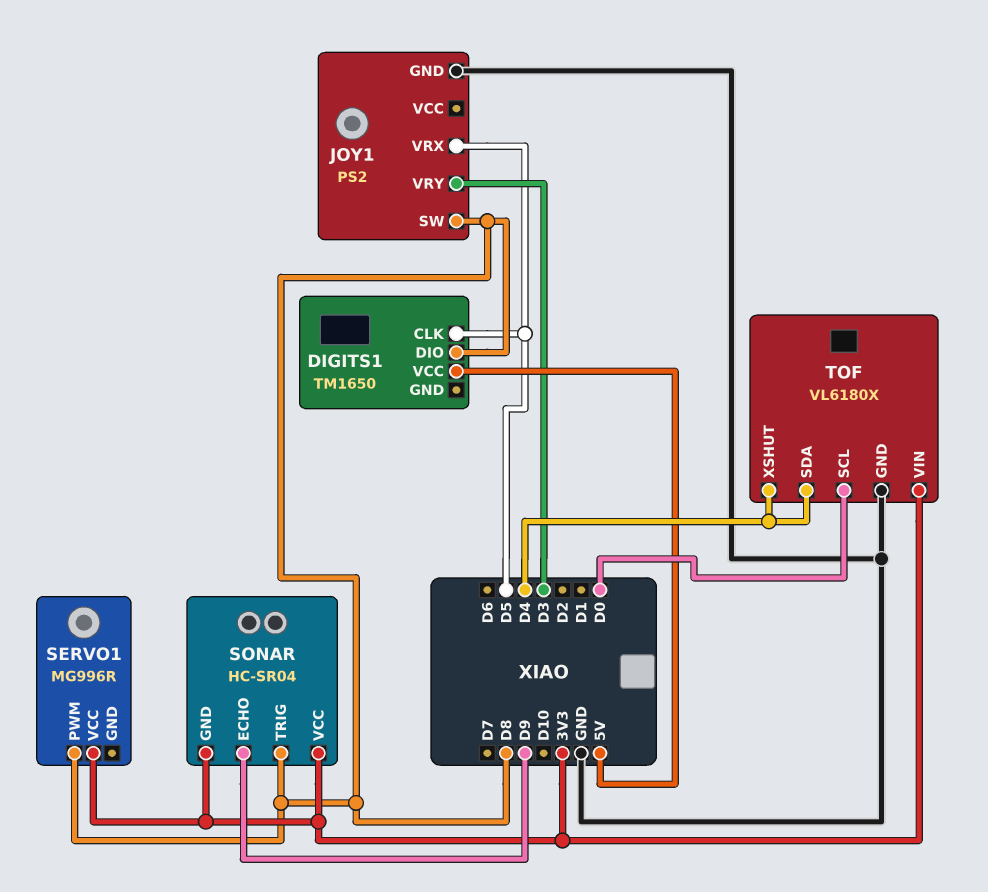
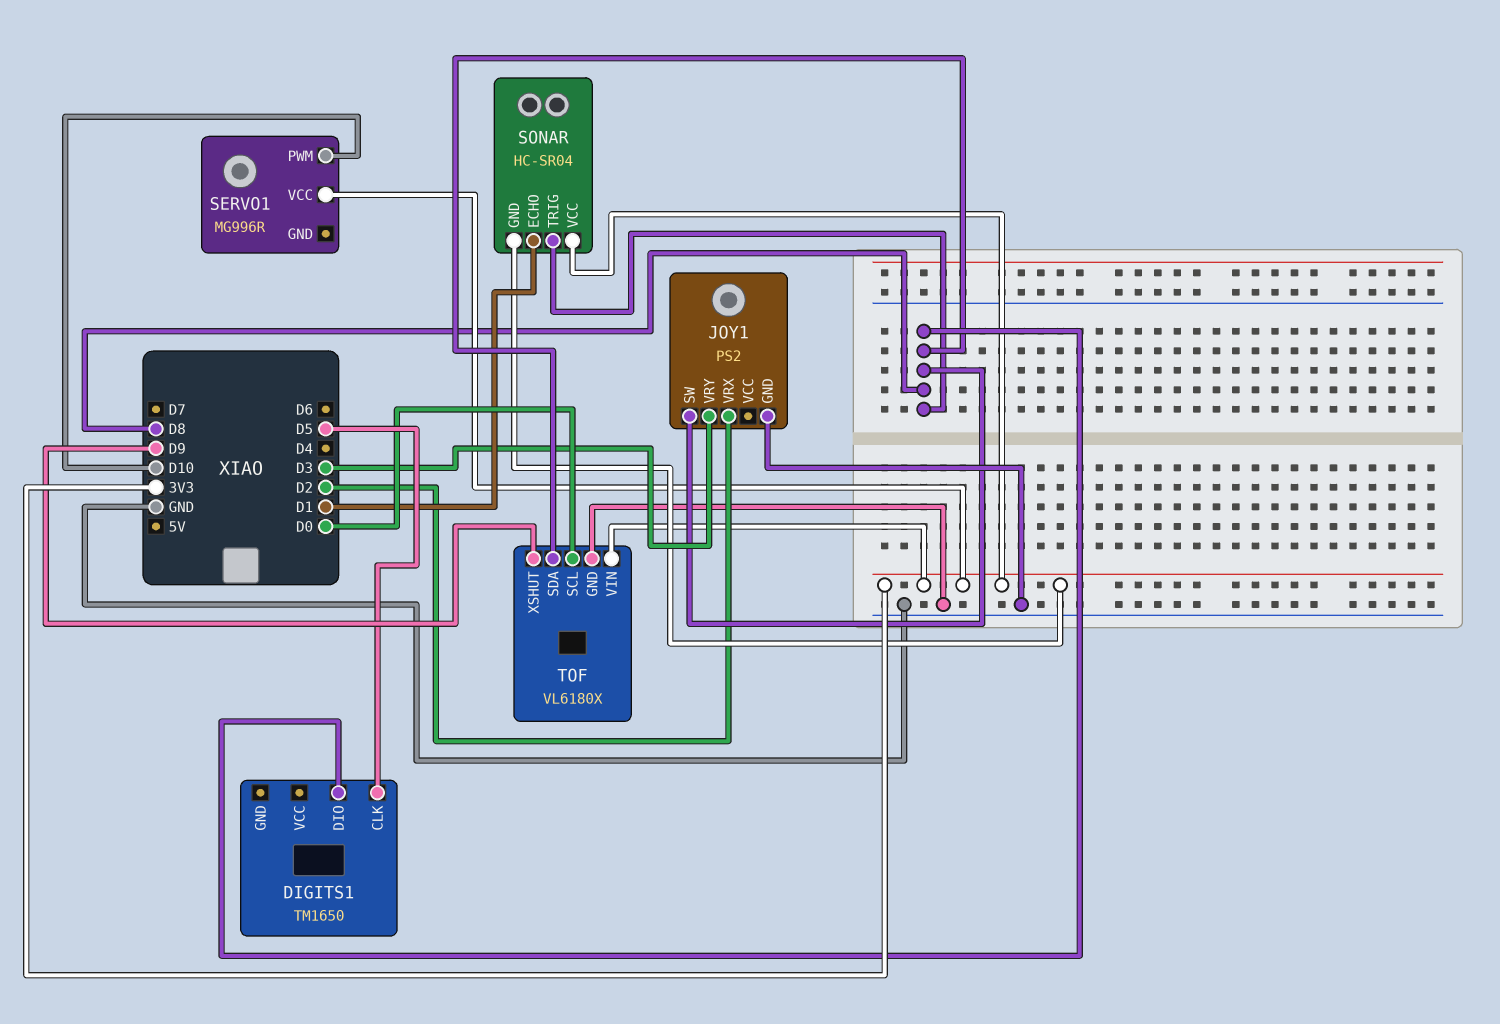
DIGITS1 pin VCC: 5V -> none
JOY1 pin VRX: D5 -> D2
SERVO1 pin PWM: D8 -> D10
SONAR pin ECHO: D9 -> D1
TOF pin SDA: D4 -> D8
TOF pin XSHUT: D4 -> D9

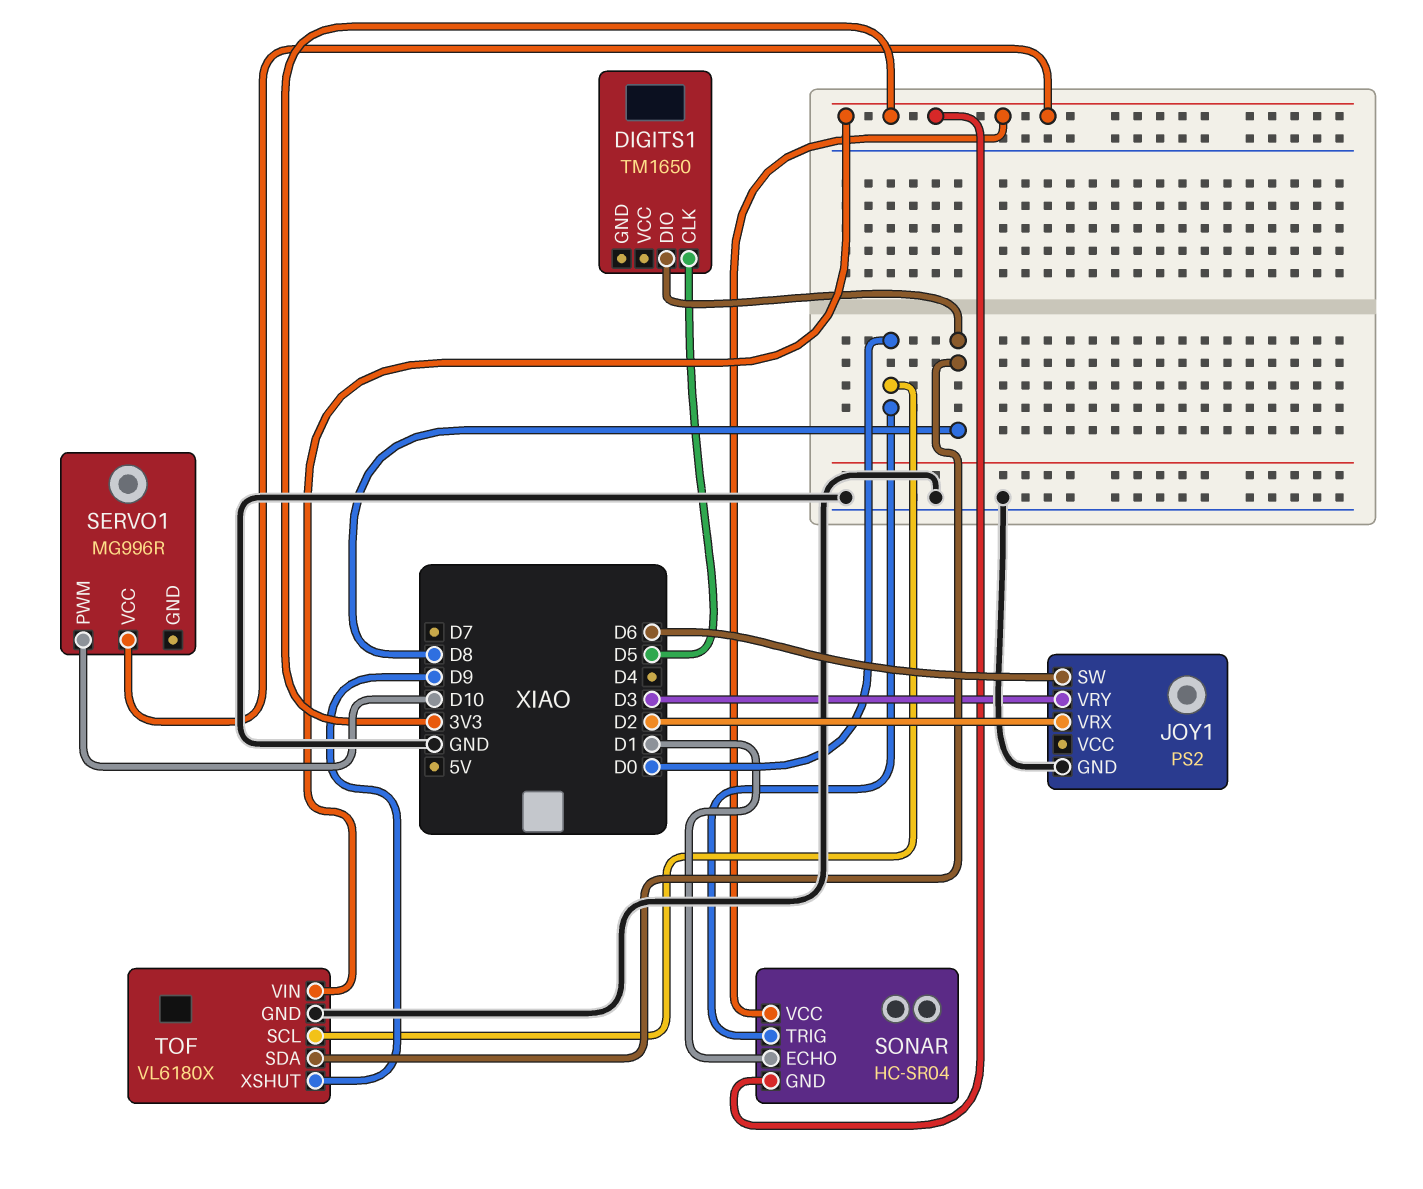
JOY1 pin SW: D8 -> D6
SONAR pin TRIG: D8 -> D0

